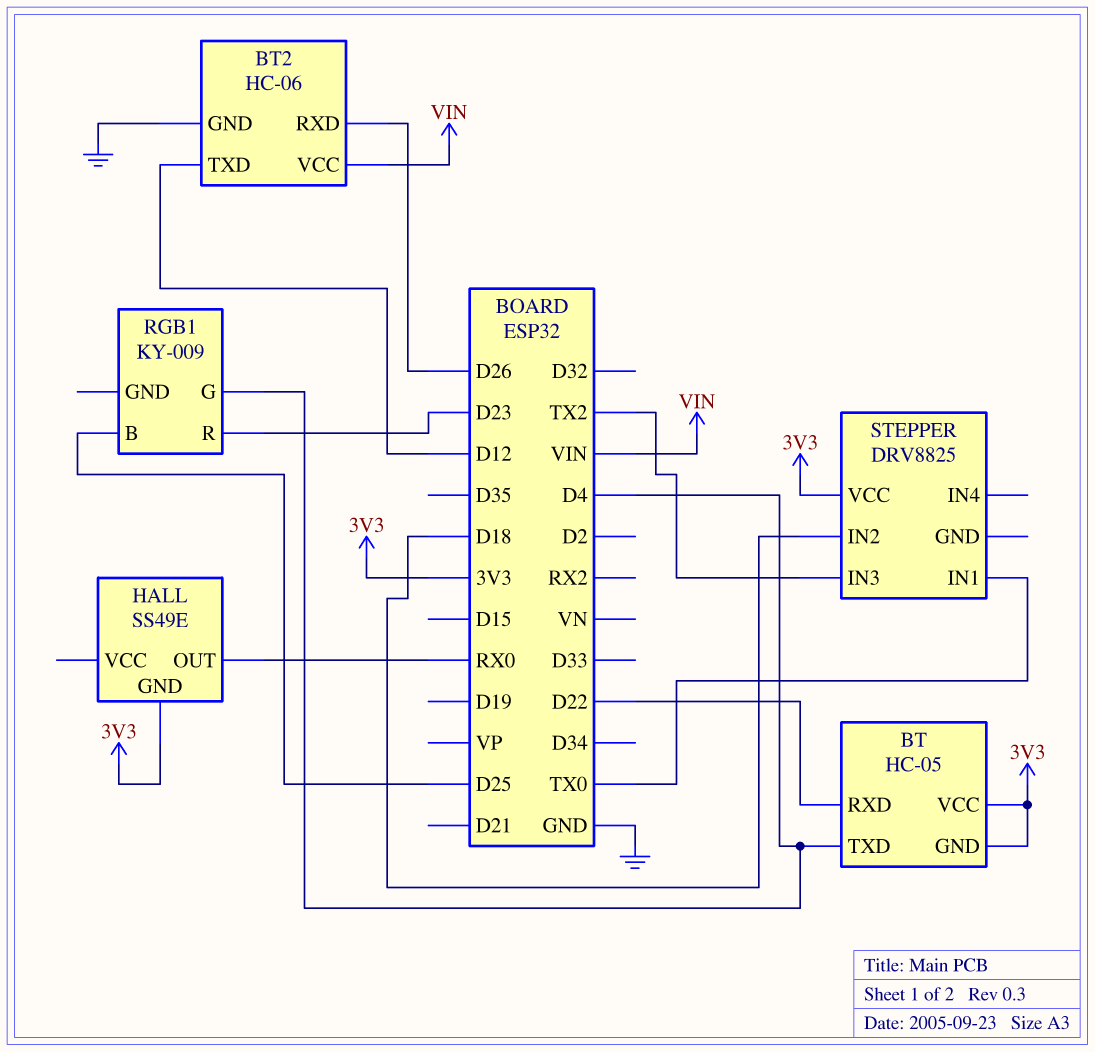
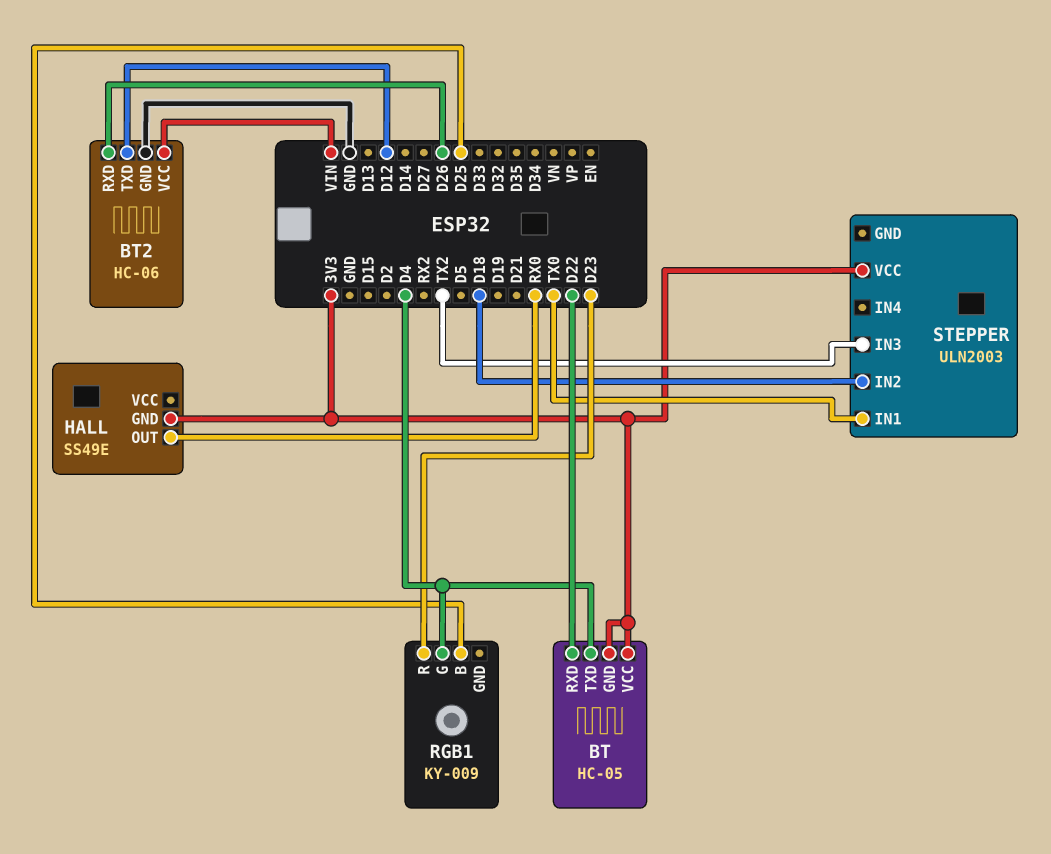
STEPPER: DRV8825 -> ULN2003

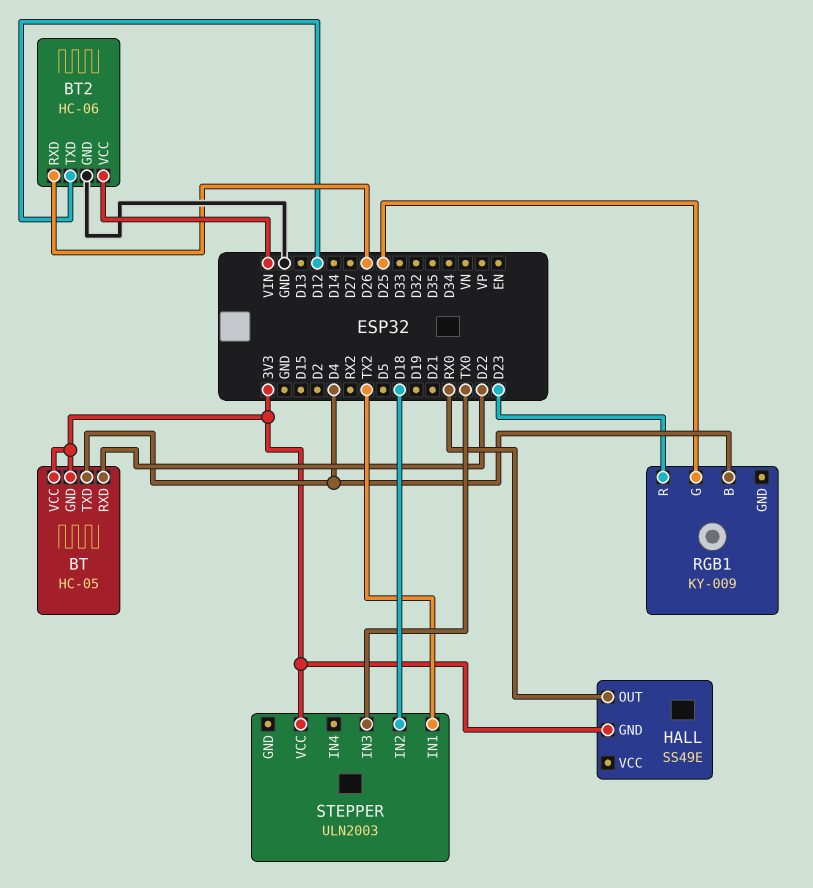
RGB1 pin B: D25 -> D4
RGB1 pin G: D4 -> D25
STEPPER pin IN1: TX0 -> TX2
STEPPER pin IN3: TX2 -> TX0

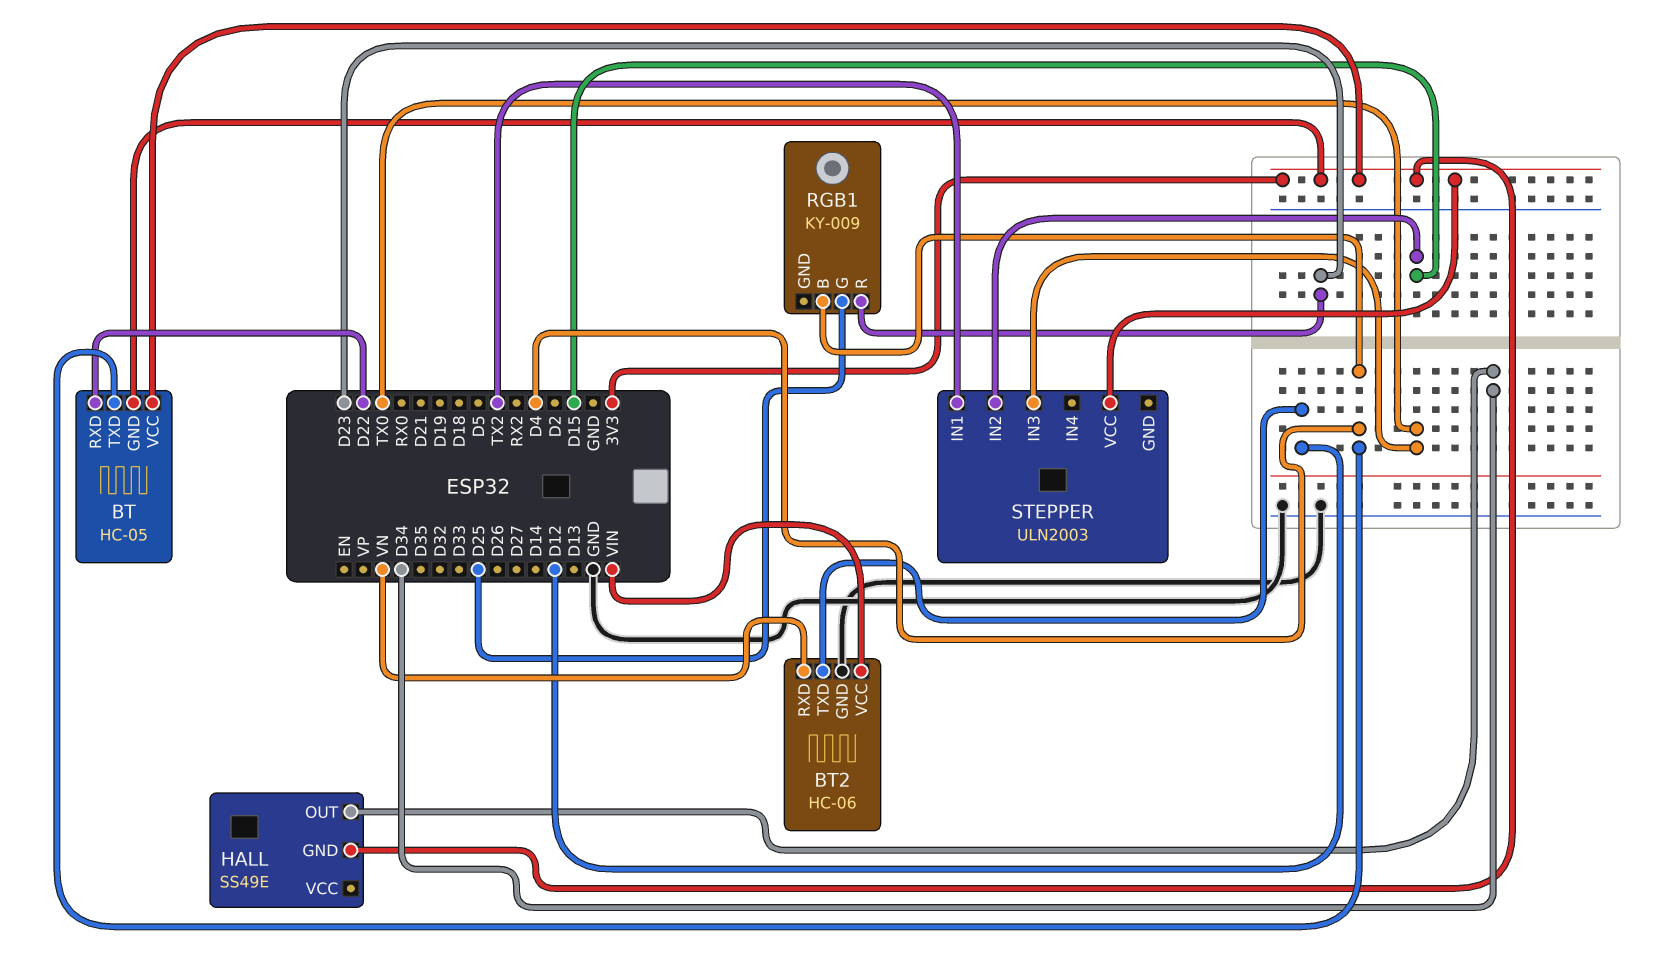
BT2 pin RXD: D26 -> VN
HALL pin OUT: RX0 -> D34
STEPPER pin IN2: D18 -> D15

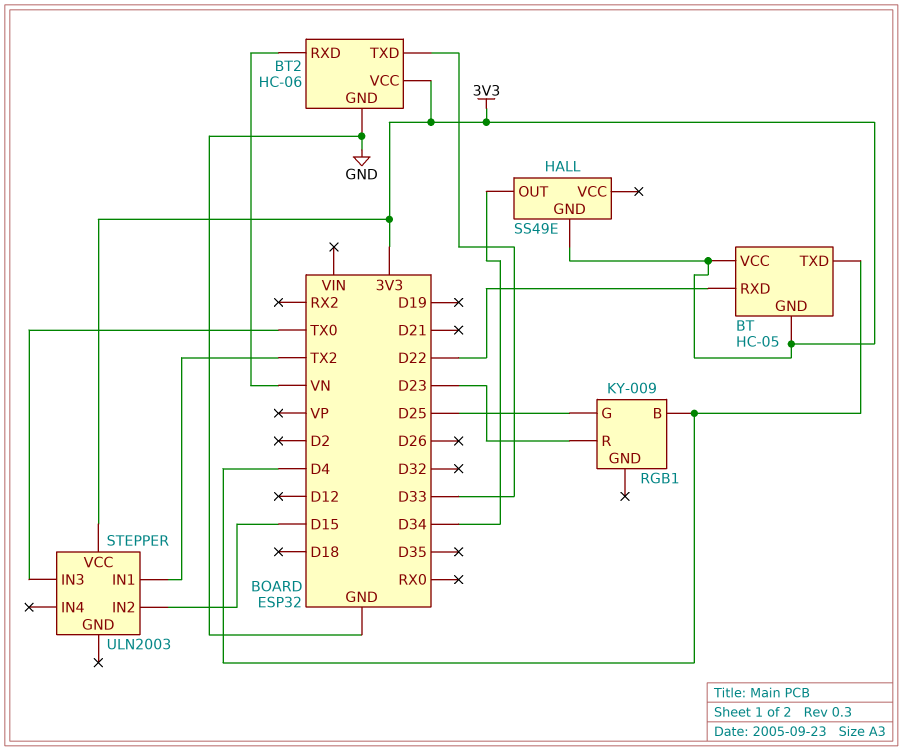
BT2 pin TXD: D12 -> D33
BT2 pin VCC: VIN -> 3V3

